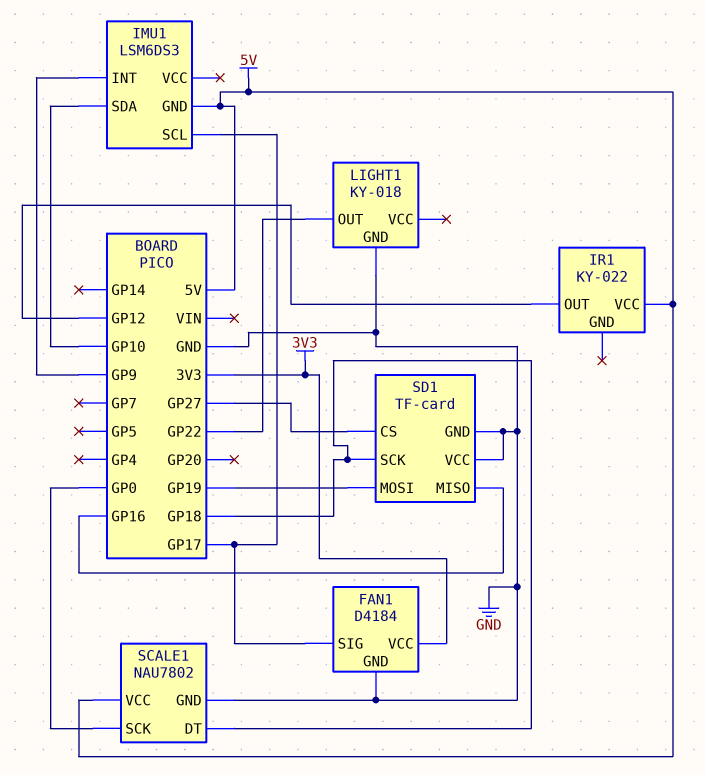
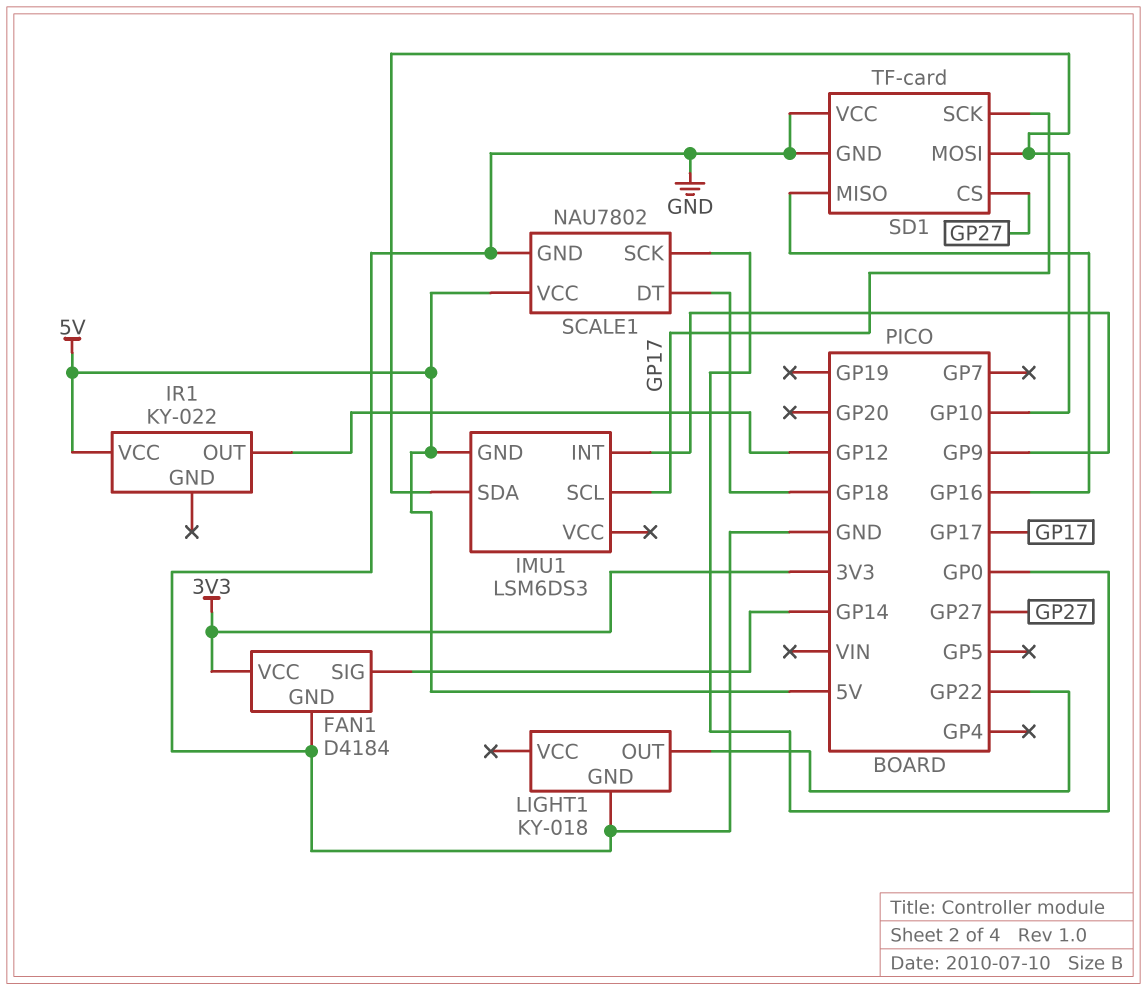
FAN1 pin SIG: GP17 -> GP14
SD1 pin MOSI: GP19 -> GP10
SD1 pin SCK: GP18 -> GP17

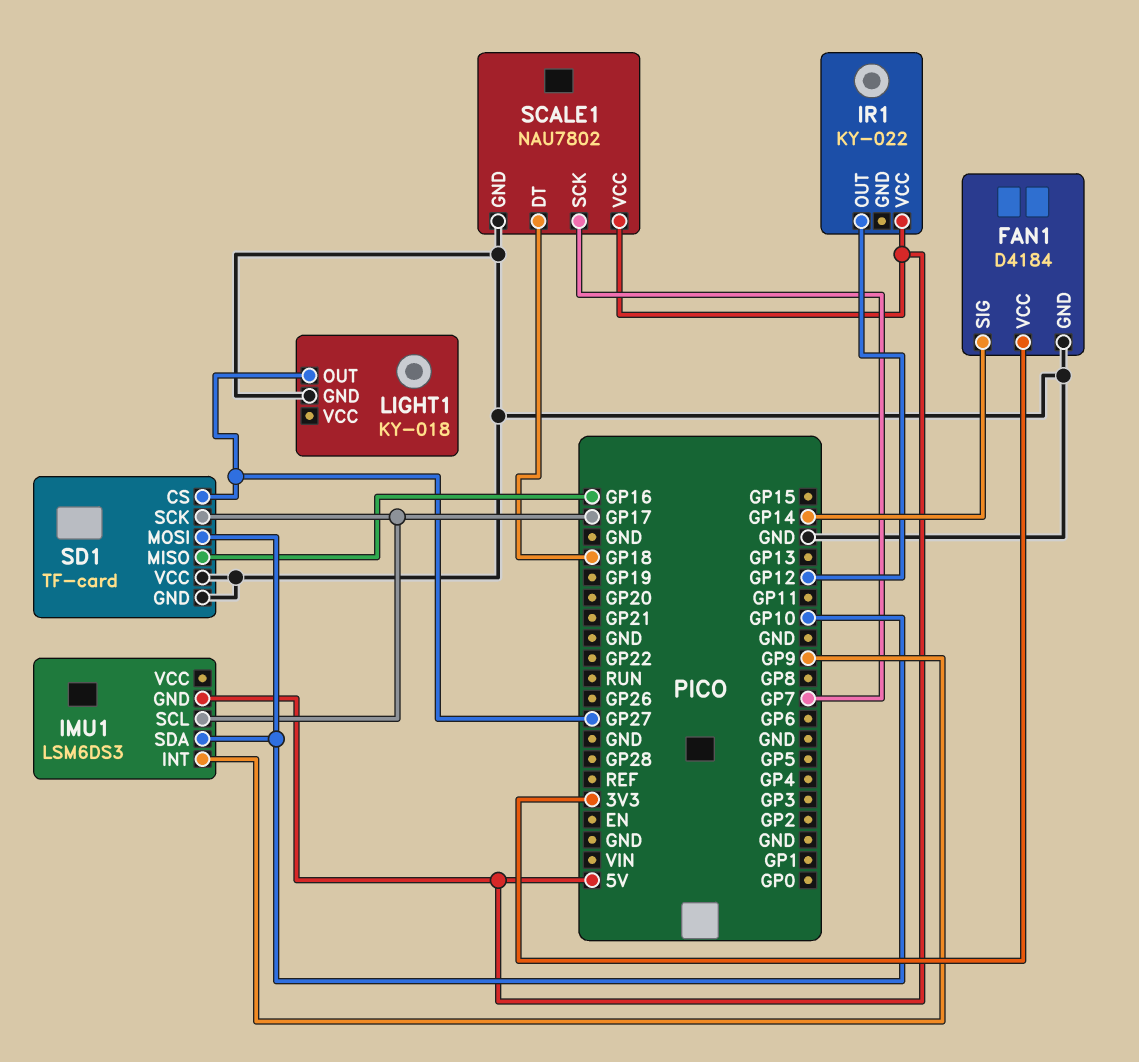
LIGHT1 pin OUT: GP22 -> GP27
SCALE1 pin SCK: GP0 -> GP7

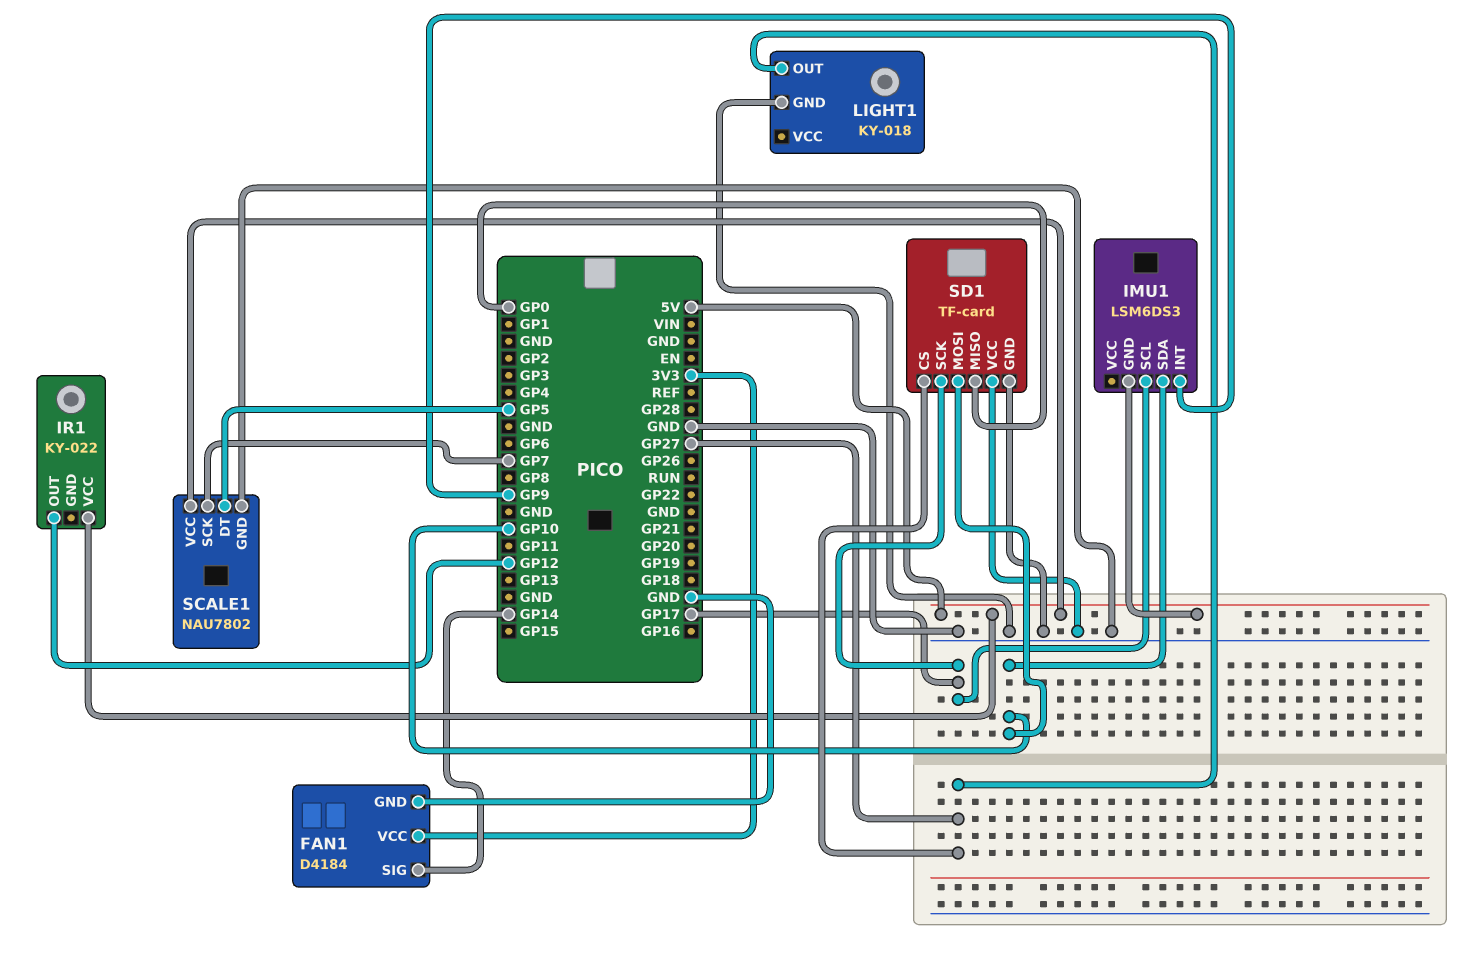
SCALE1 pin DT: GP18 -> GP5
SD1 pin MISO: GP16 -> GP0

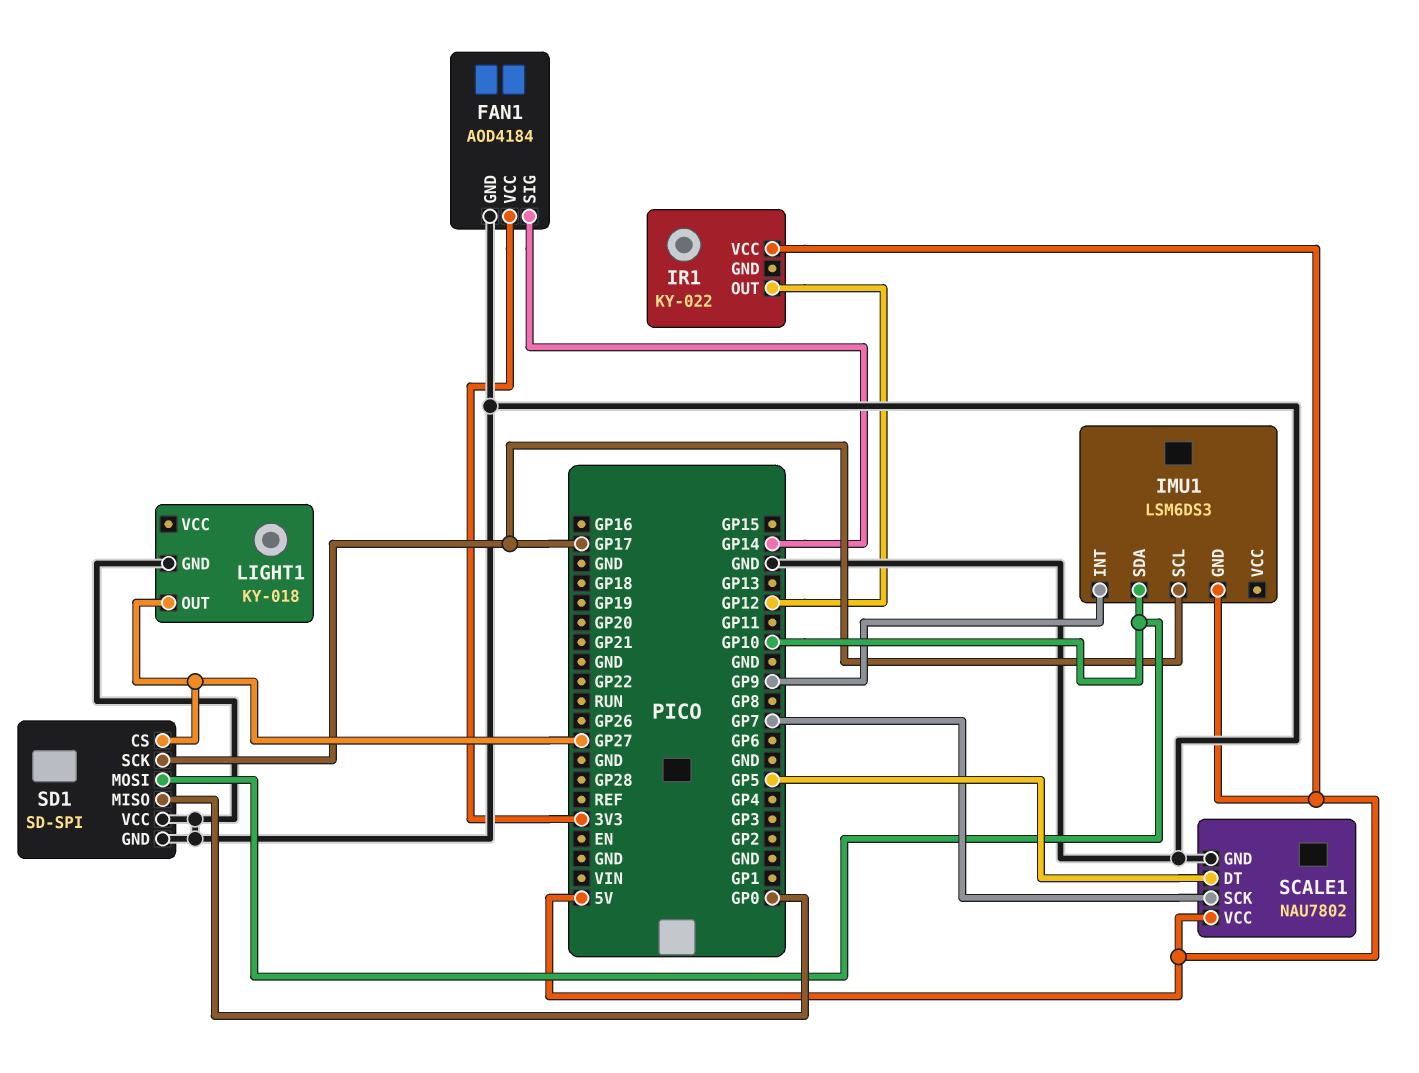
FAN1: D4184 -> AOD4184
SD1: TF-card -> SD-SPI

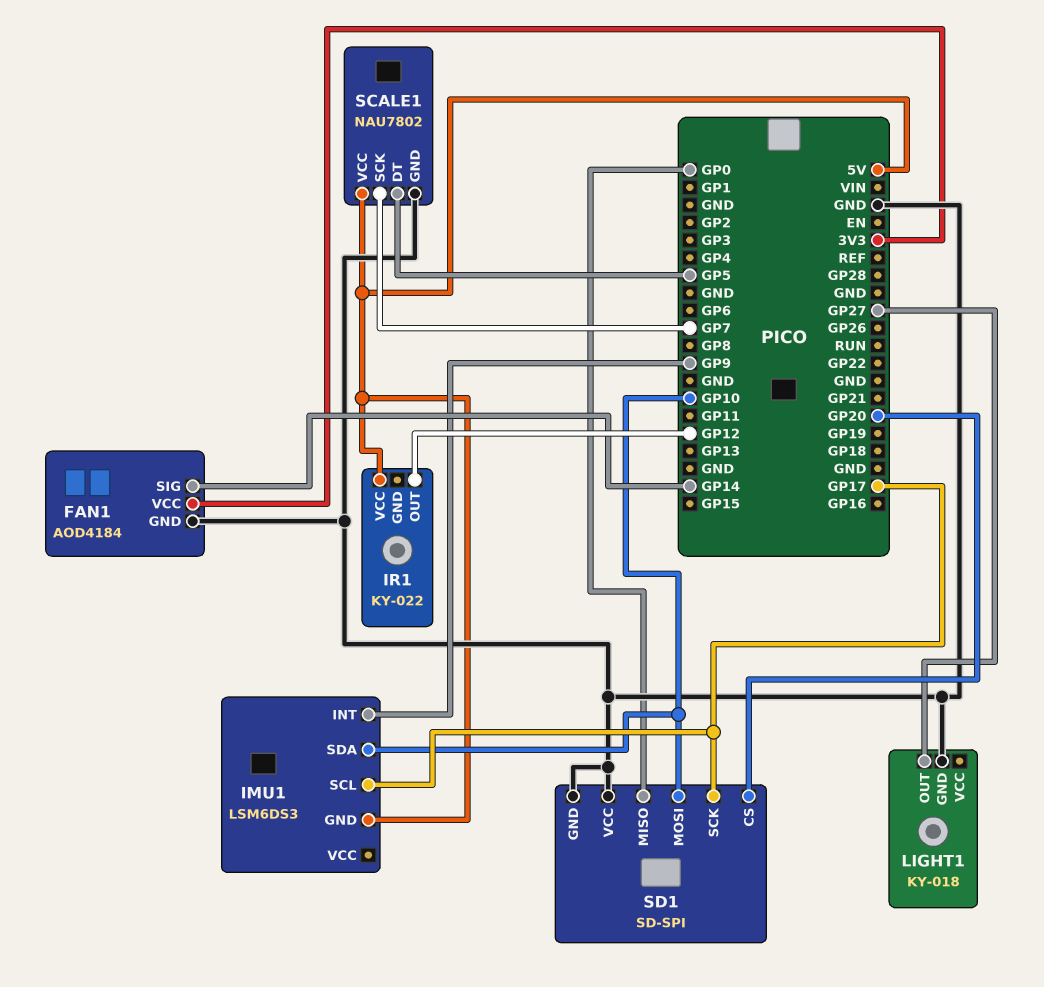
SD1 pin CS: GP27 -> GP20

